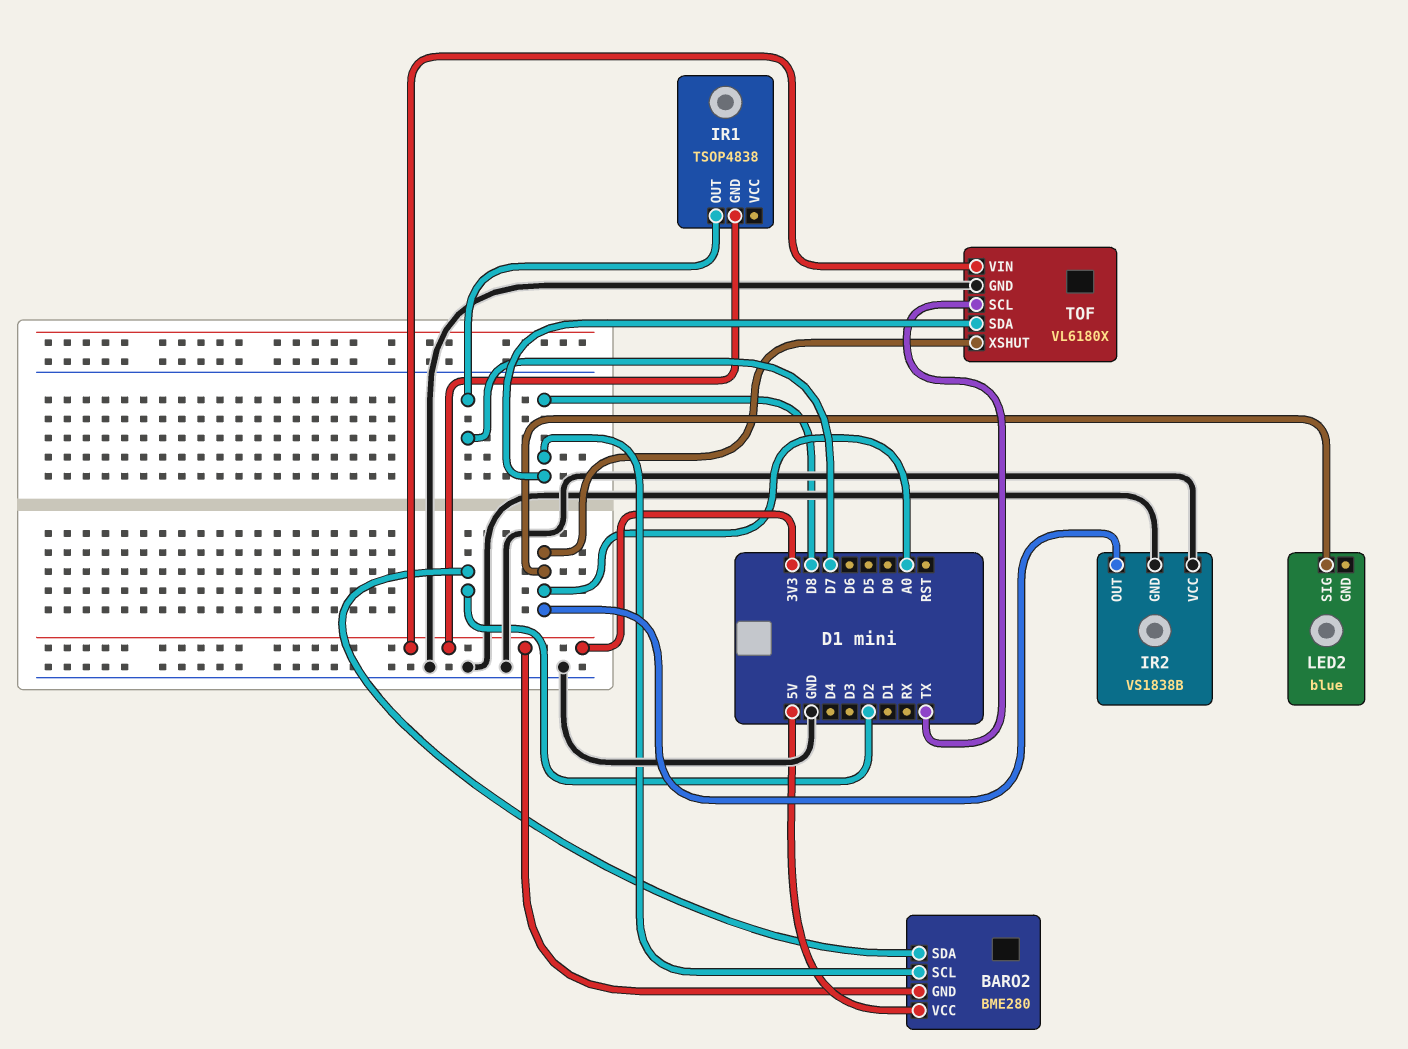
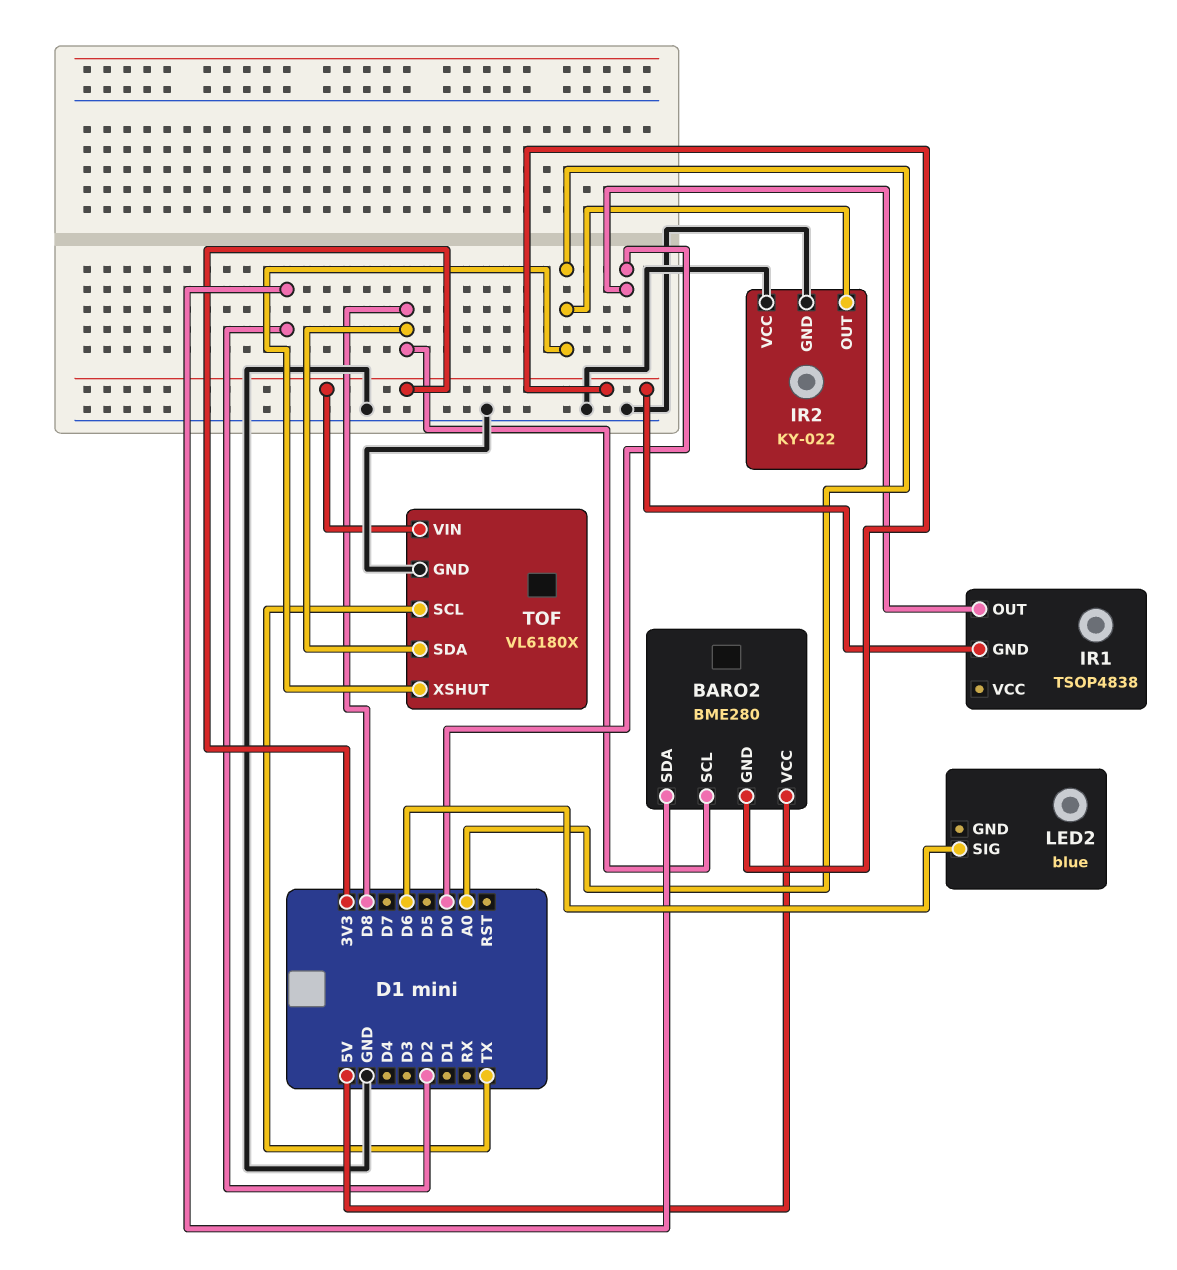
IR1 pin OUT: D7 -> D0
IR2: VS1838B -> KY-022
LED2 pin SIG: A0 -> D6

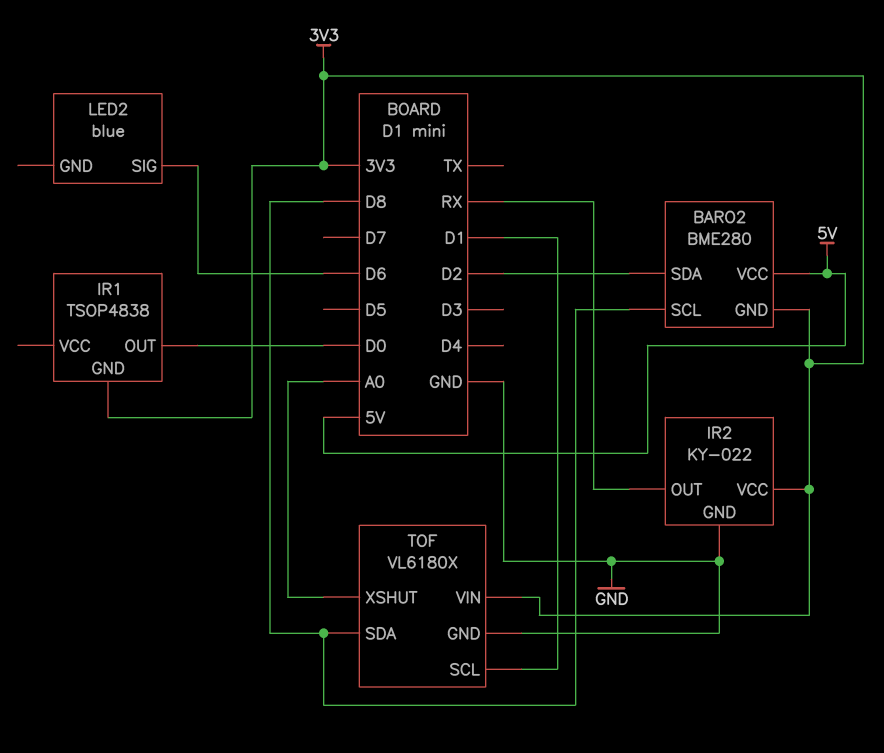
IR2 pin OUT: A0 -> RX
IR2 pin VCC: GND -> 3V3
TOF pin SCL: TX -> D1

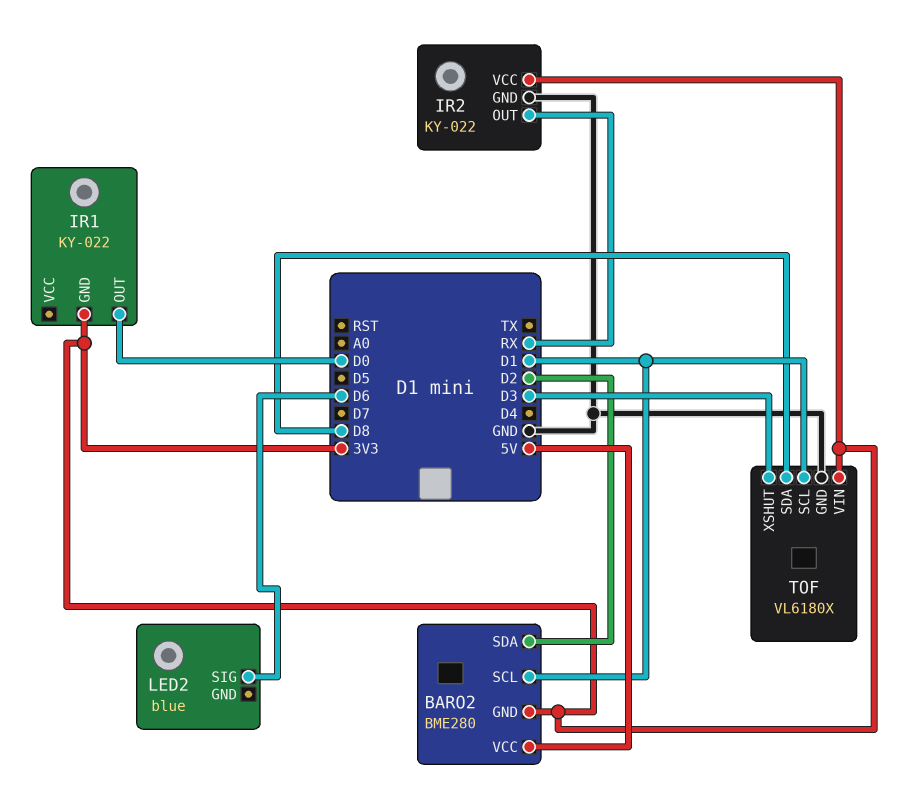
BARO2 pin SCL: D8 -> D1
IR1: TSOP4838 -> KY-022
TOF pin XSHUT: A0 -> D3

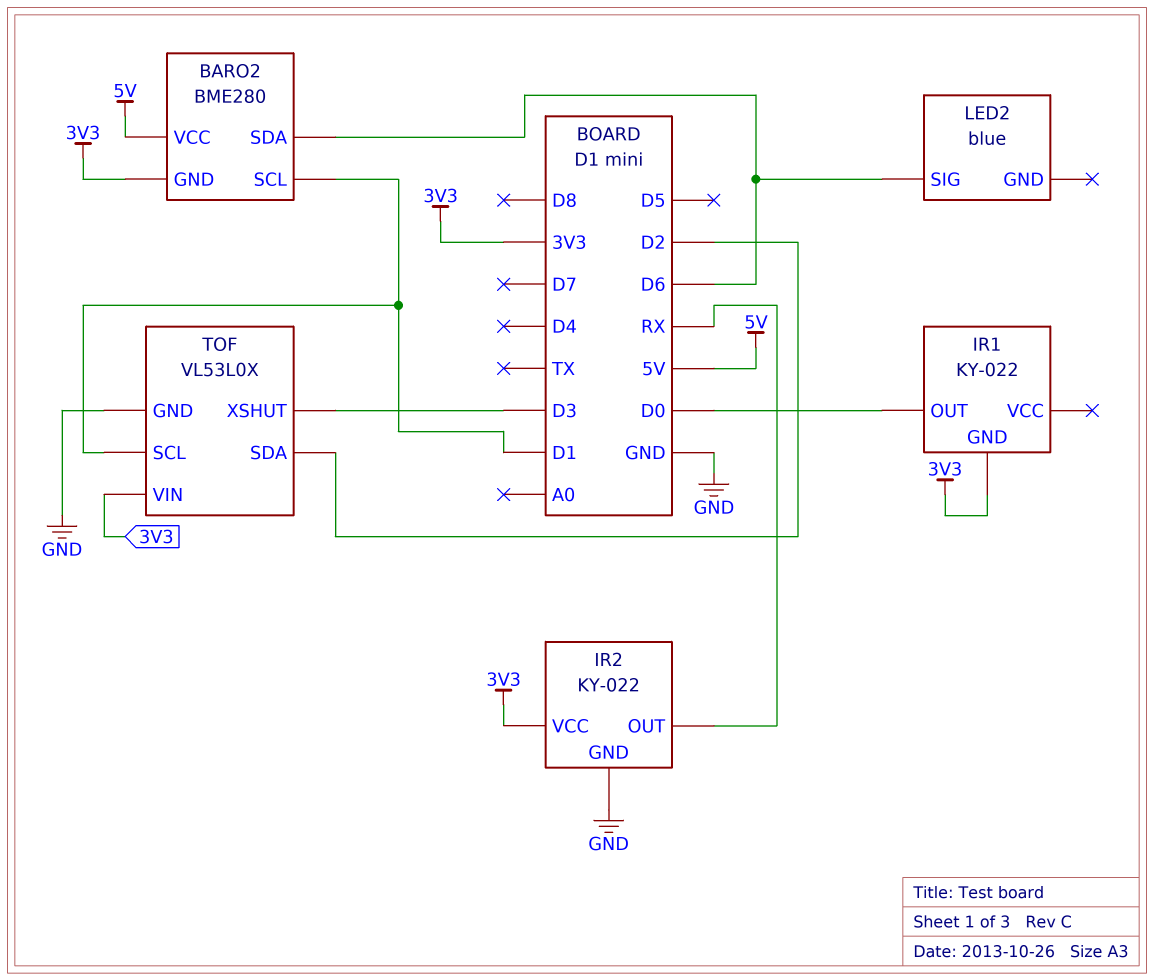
BARO2 pin SDA: D2 -> D6
TOF: VL6180X -> VL53L0X
TOF pin SDA: D8 -> D2

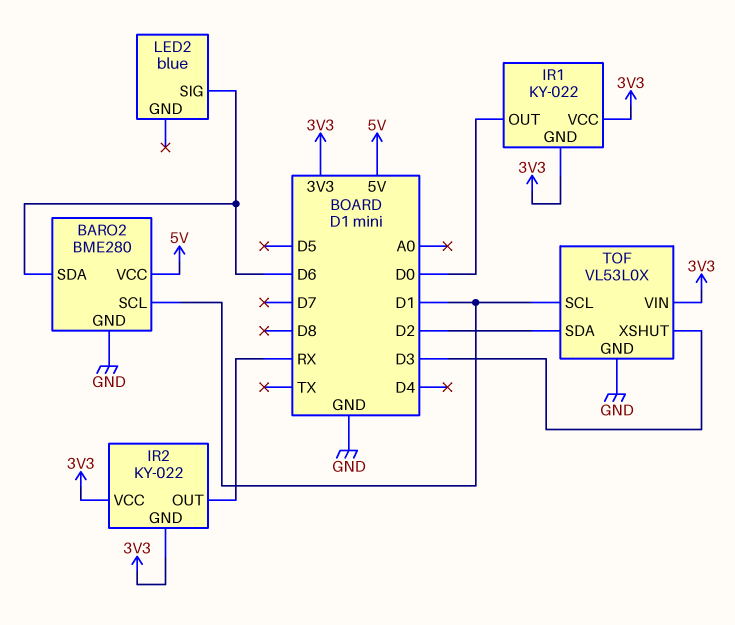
BARO2 pin GND: 3V3 -> GND
IR1 pin VCC: none -> 3V3
IR2 pin GND: GND -> 3V3

